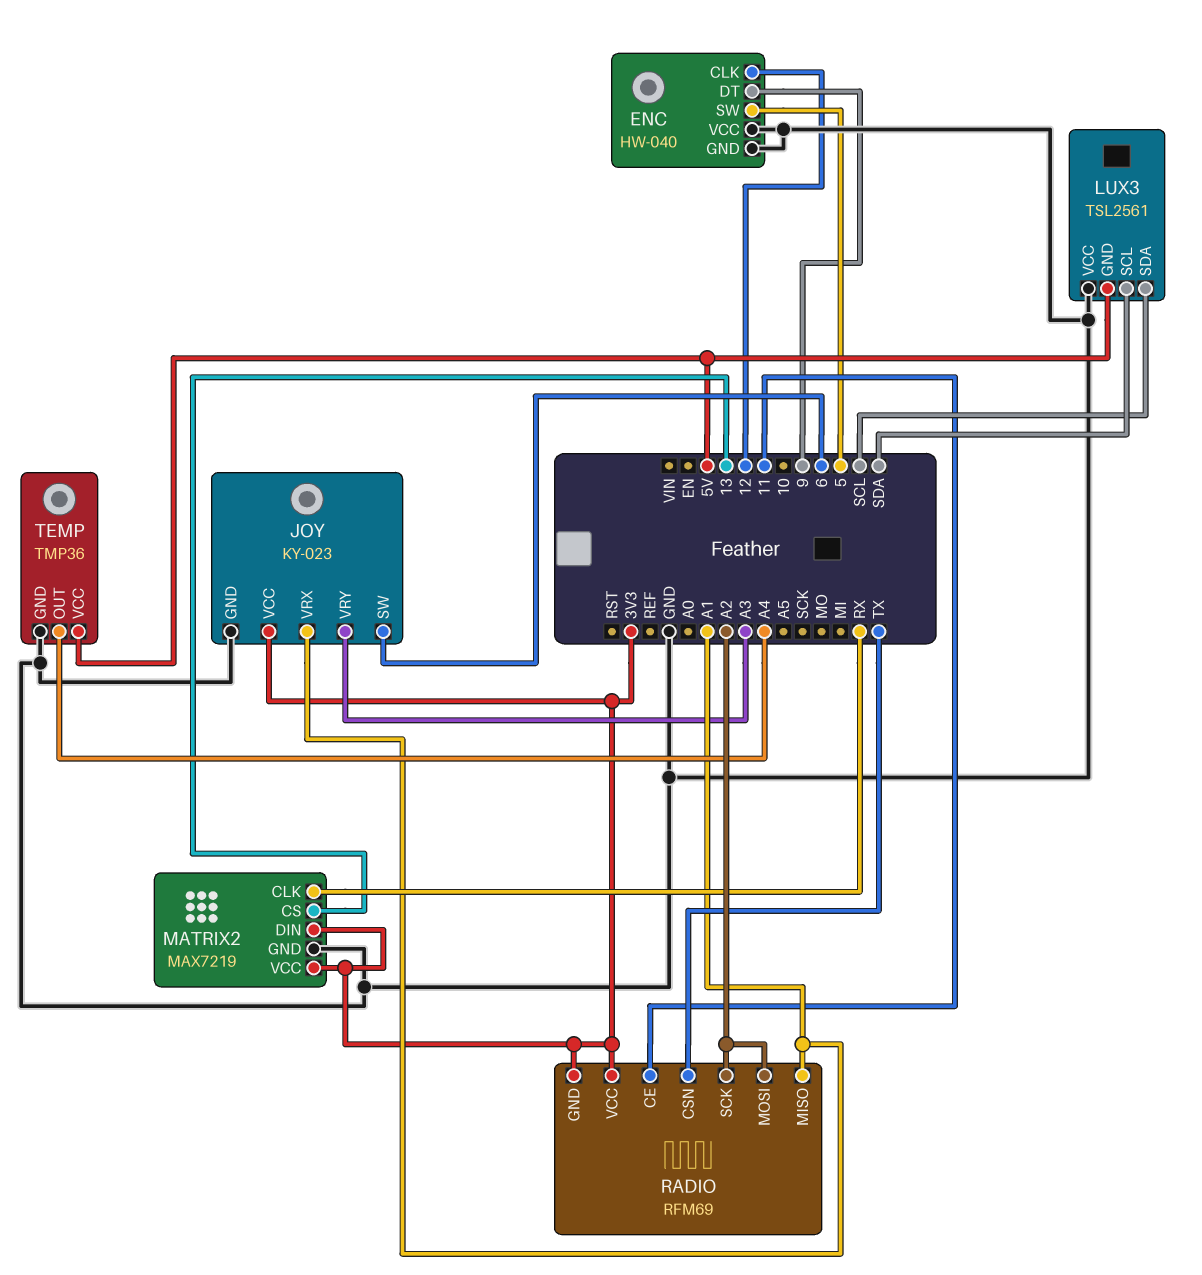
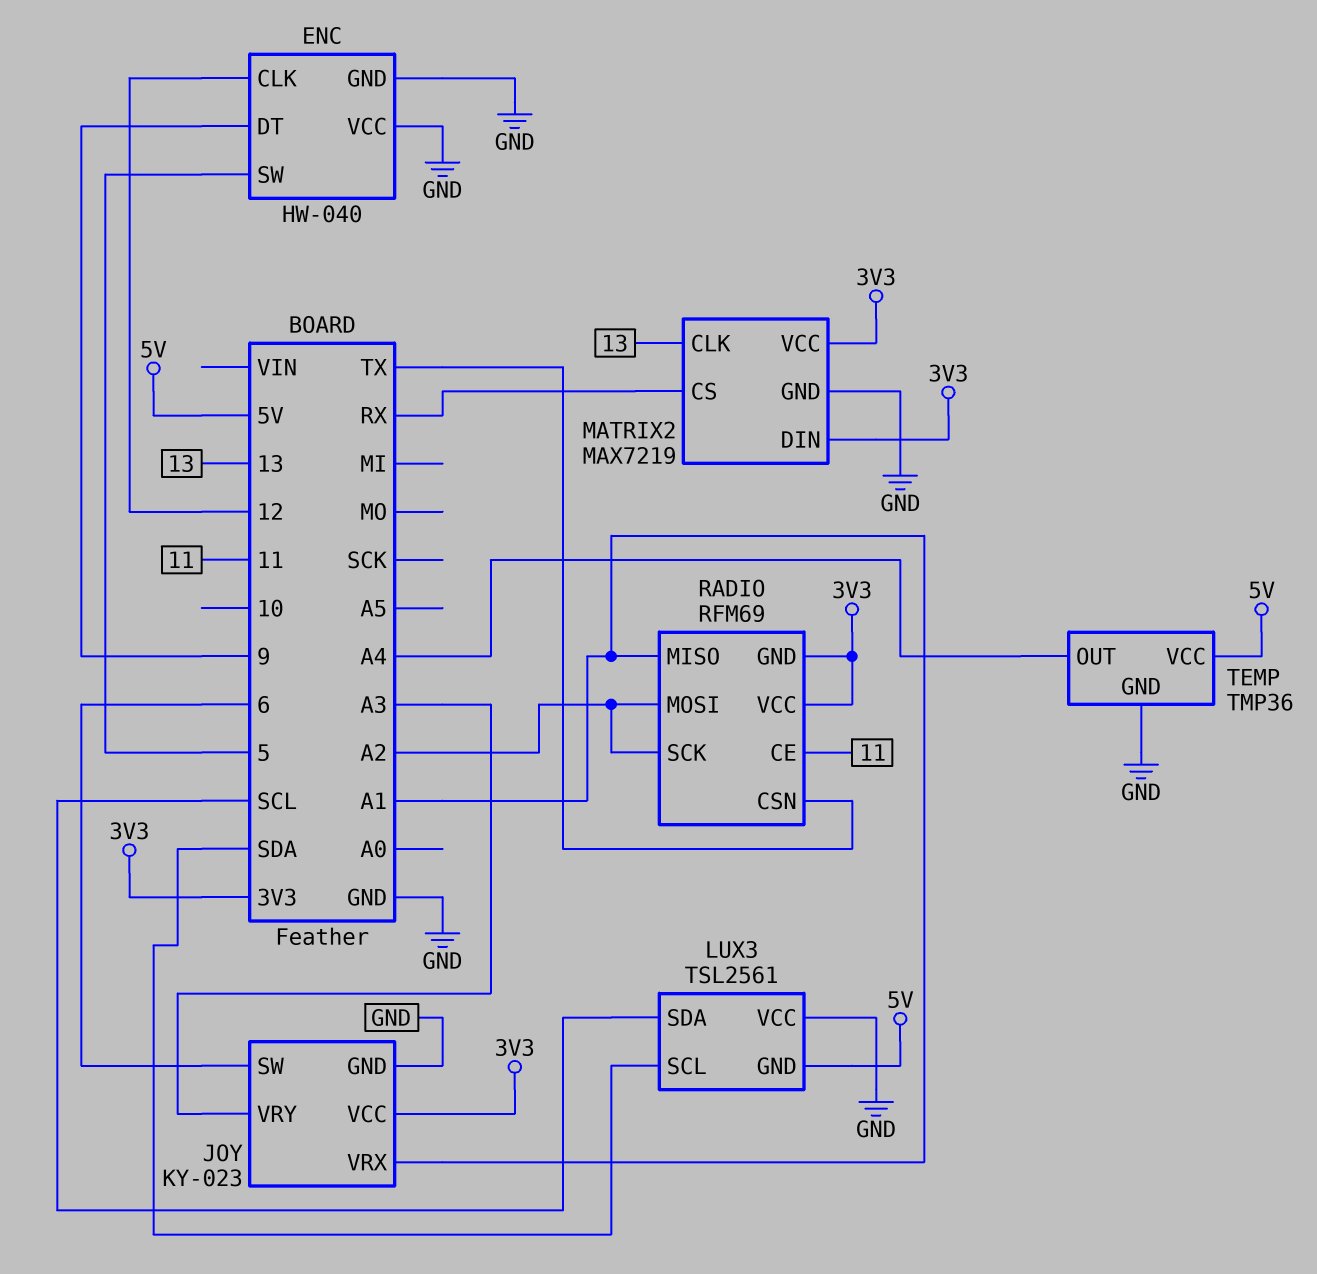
MATRIX2 pin CLK: RX -> 13
MATRIX2 pin CS: 13 -> RX

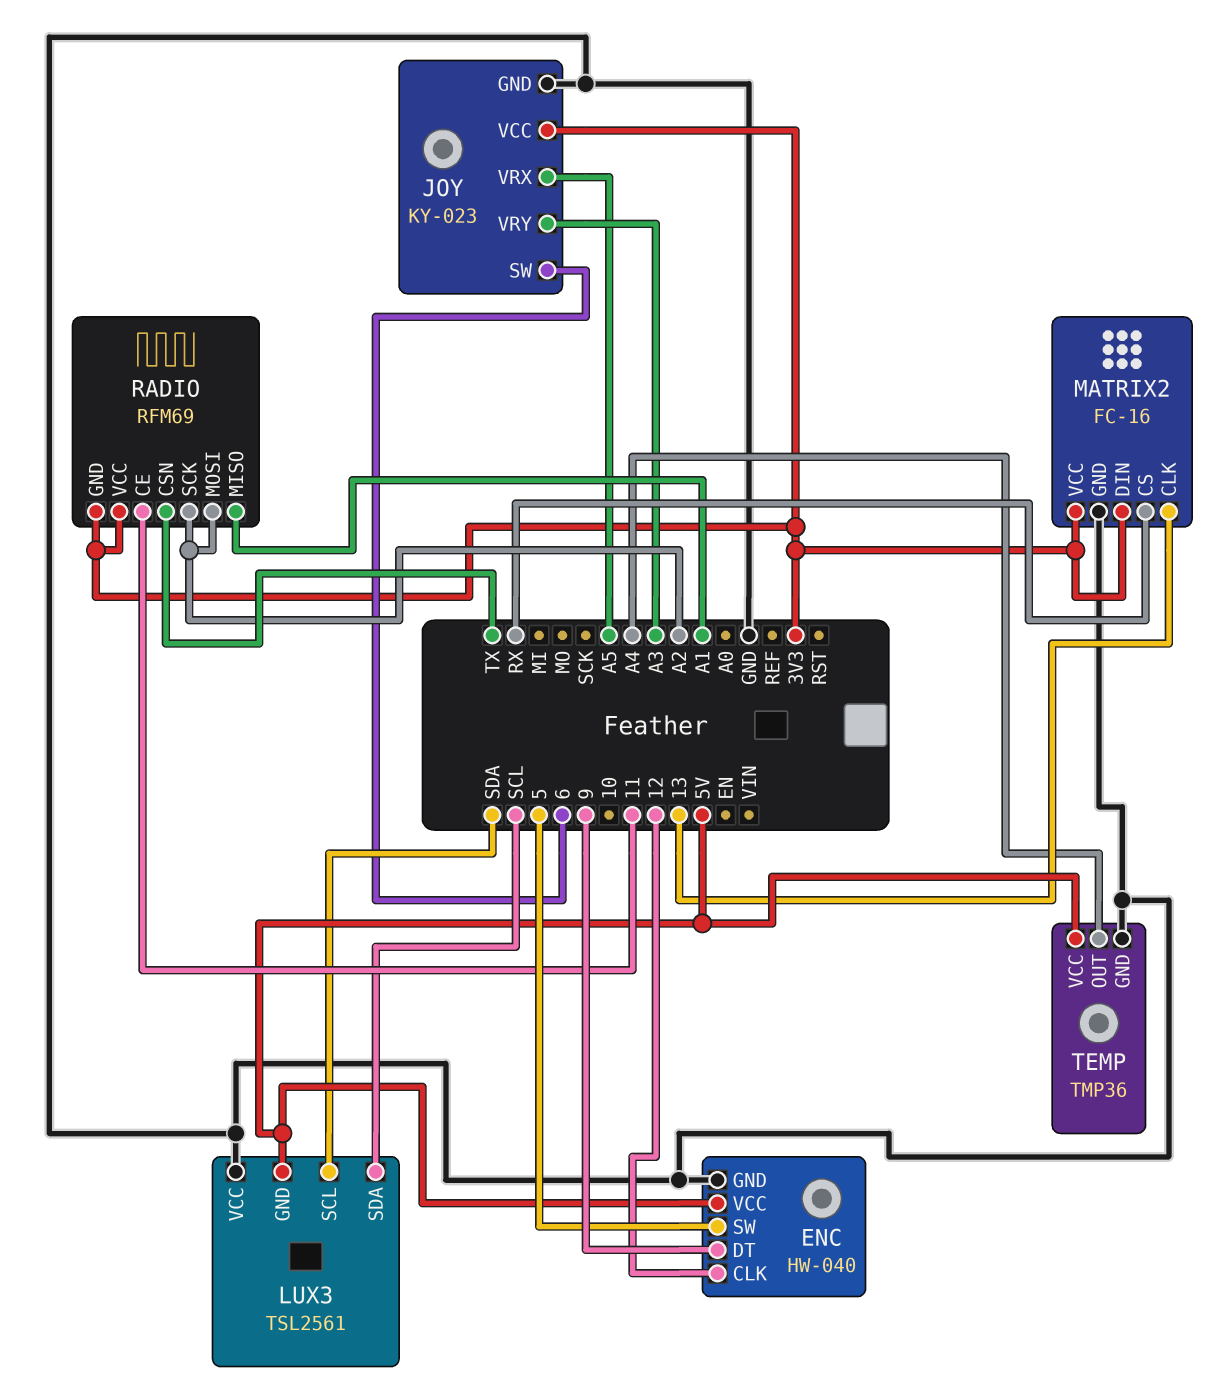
ENC pin VCC: GND -> 5V
JOY pin VRX: A1 -> A5
MATRIX2: MAX7219 -> FC-16

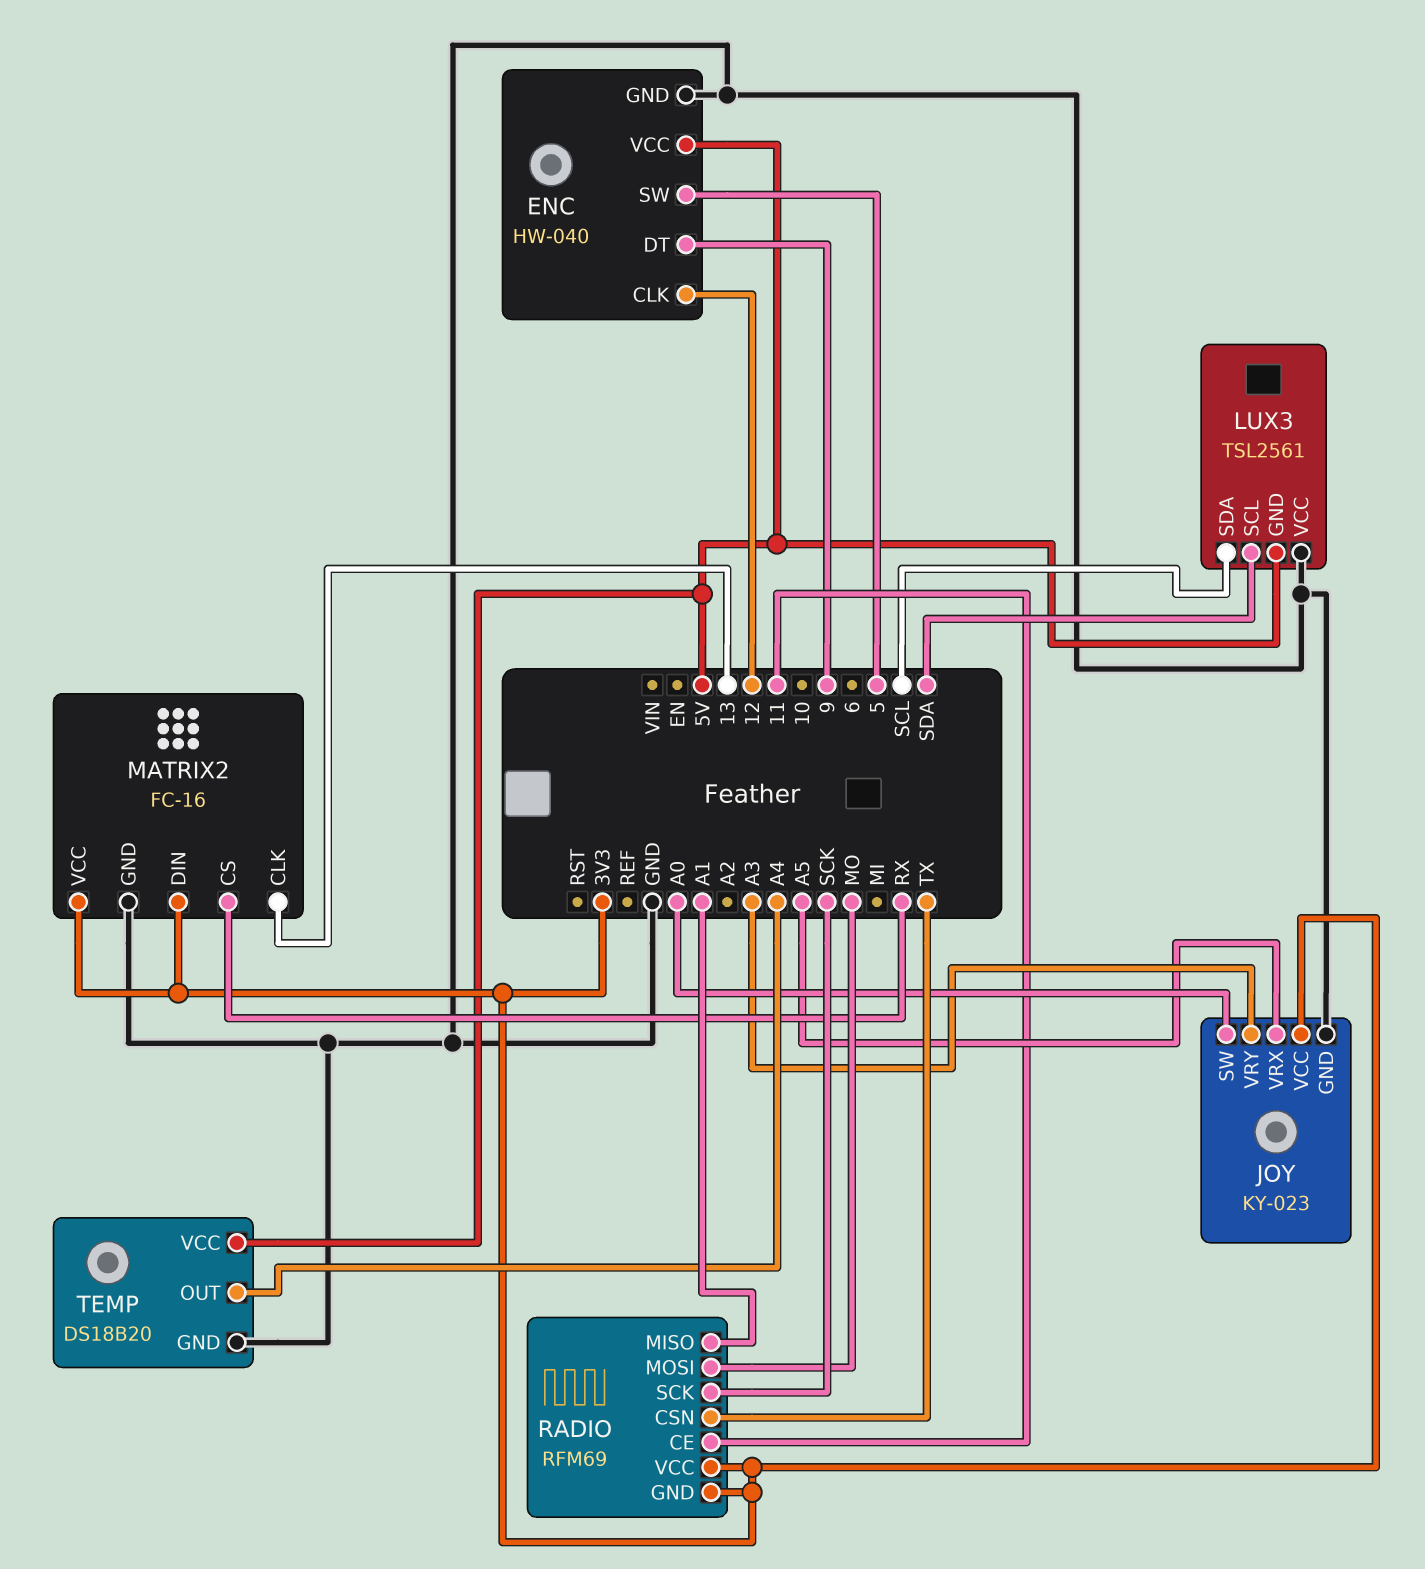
JOY pin SW: 6 -> A0
RADIO pin MOSI: A2 -> MO
RADIO pin SCK: A2 -> SCK
TEMP: TMP36 -> DS18B20

